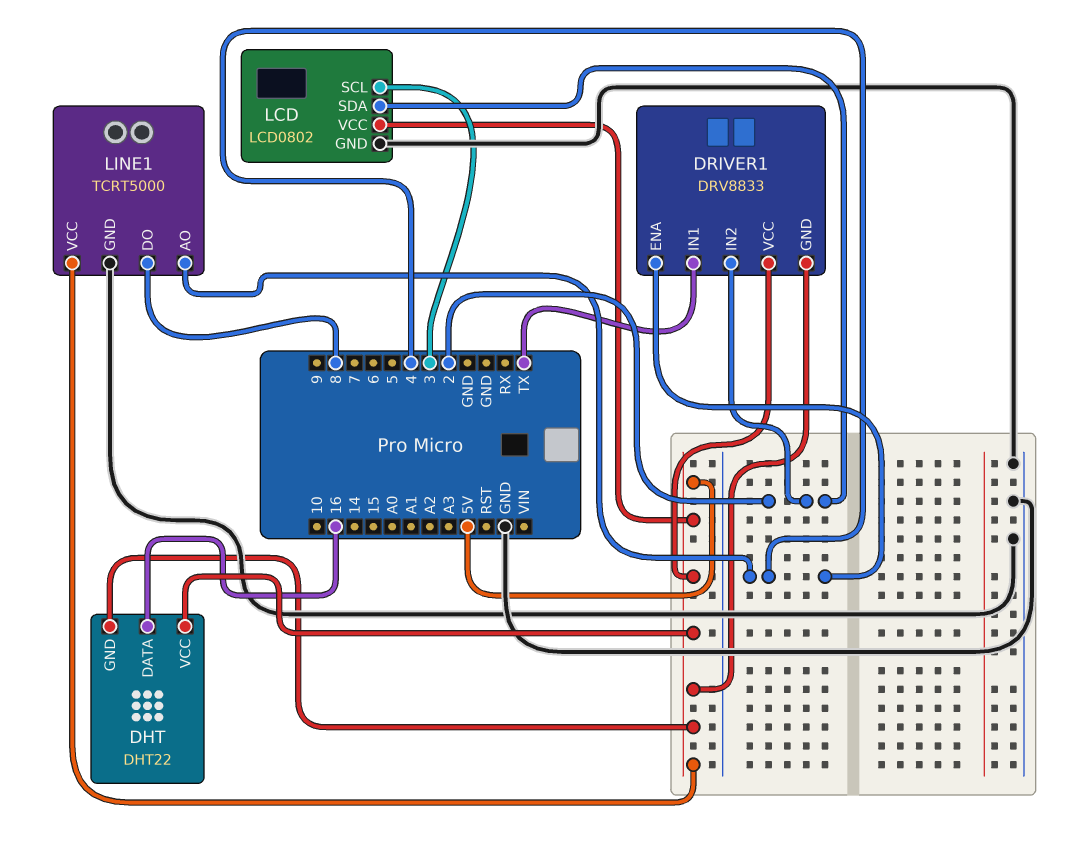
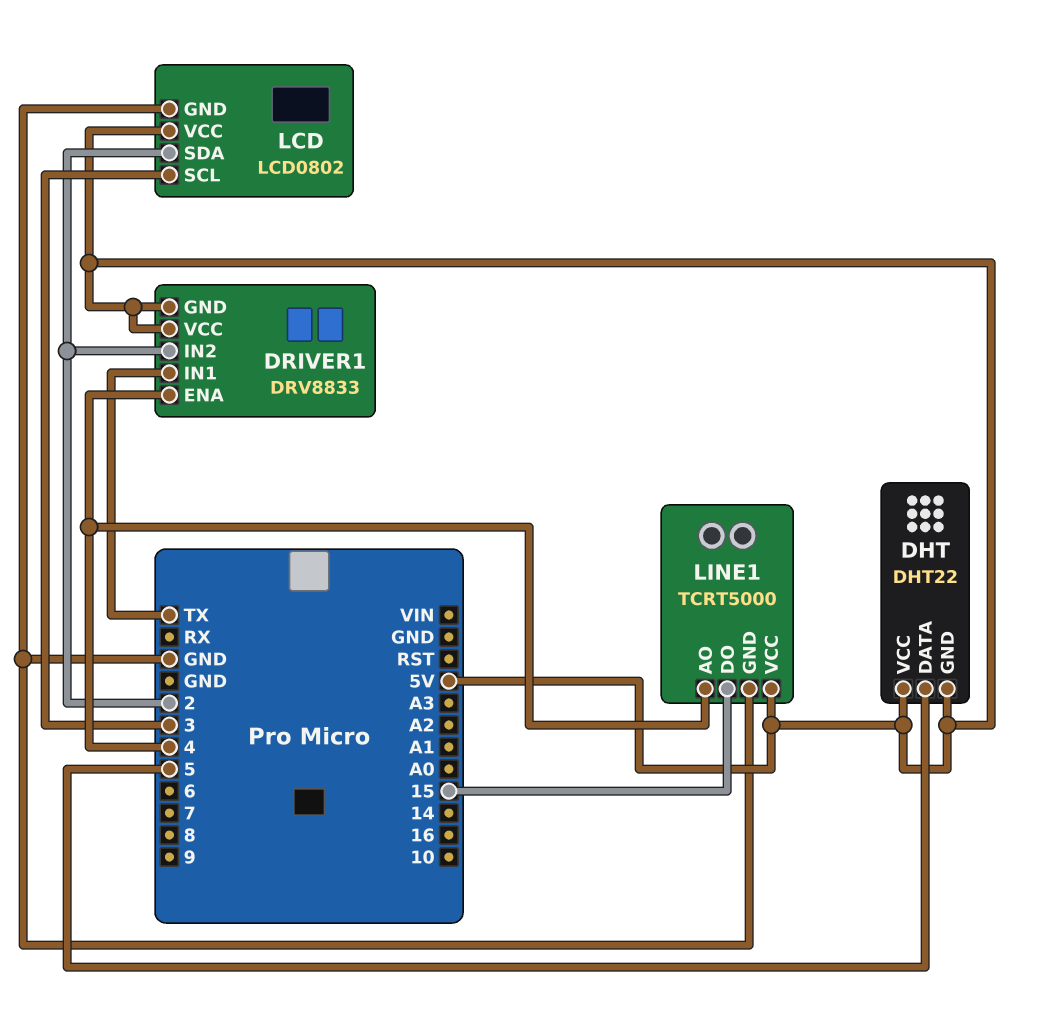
DHT pin DATA: 16 -> 5
LINE1 pin DO: 8 -> 15

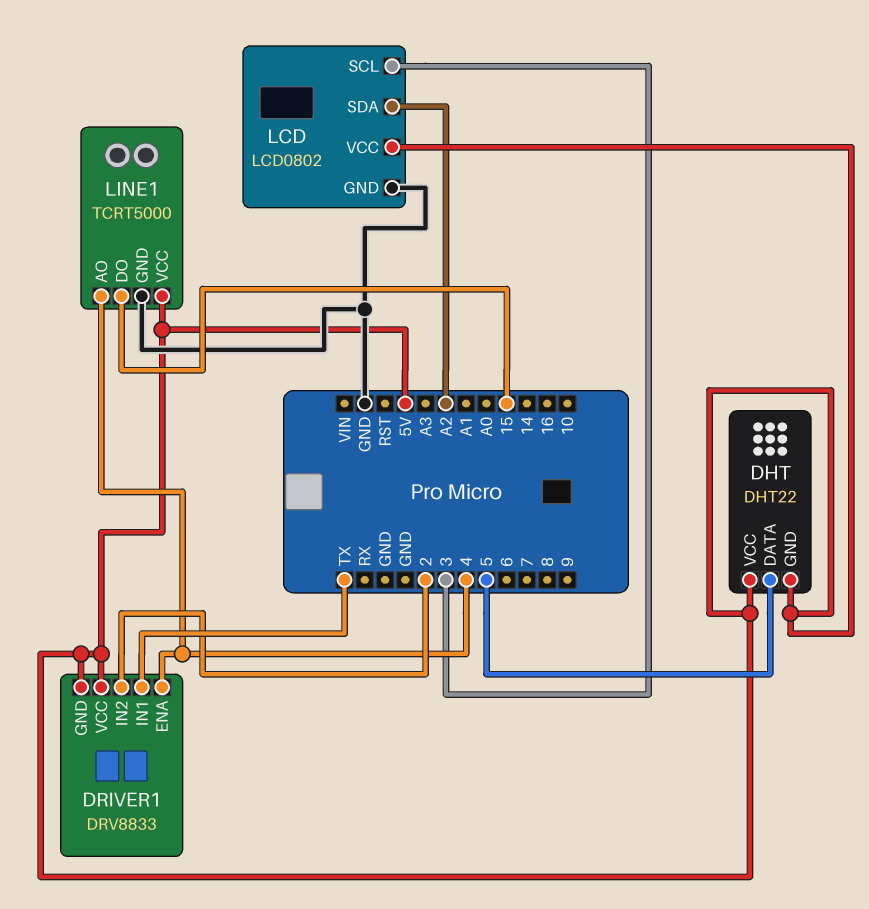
LCD pin SDA: 2 -> A2

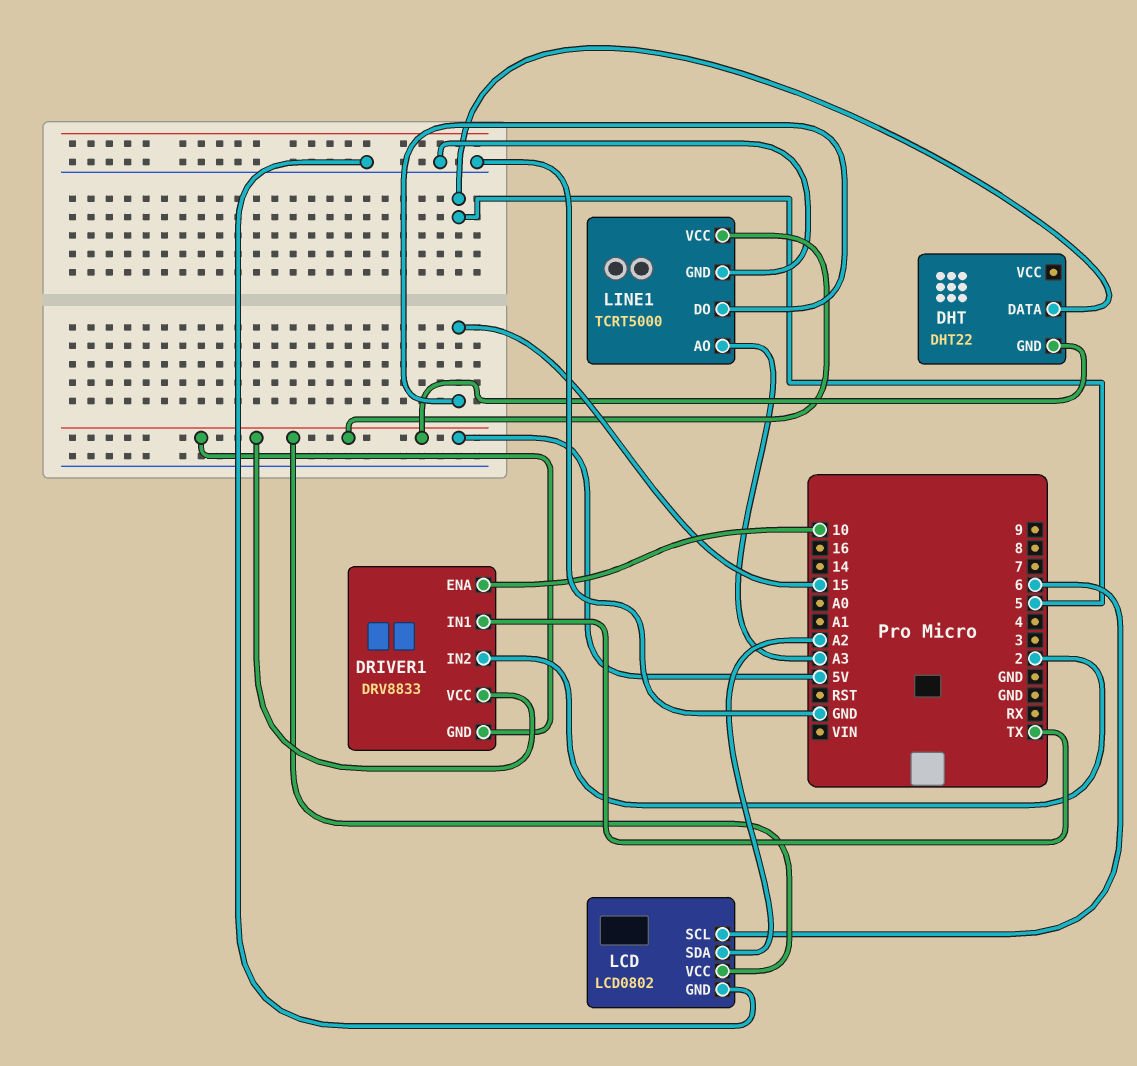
DHT pin VCC: 5V -> none
DRIVER1 pin ENA: 4 -> 10
LCD pin SCL: 3 -> 6
LINE1 pin AO: 4 -> A3

